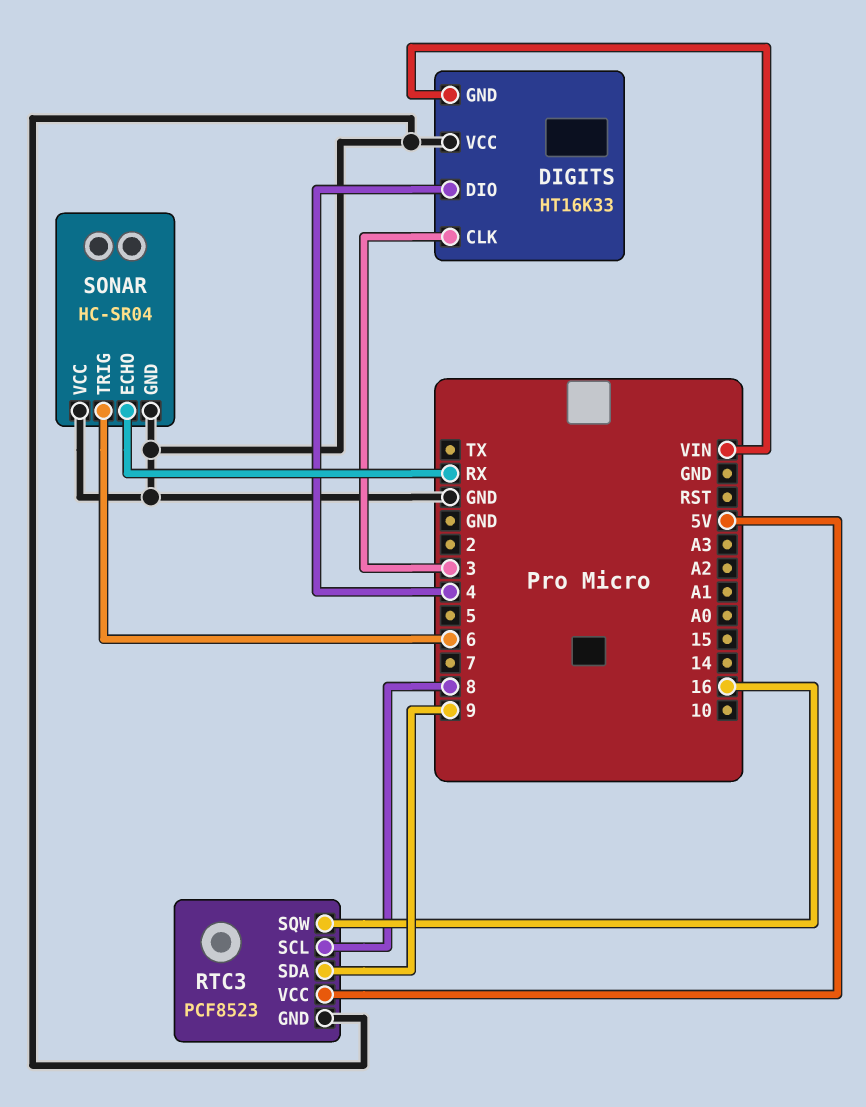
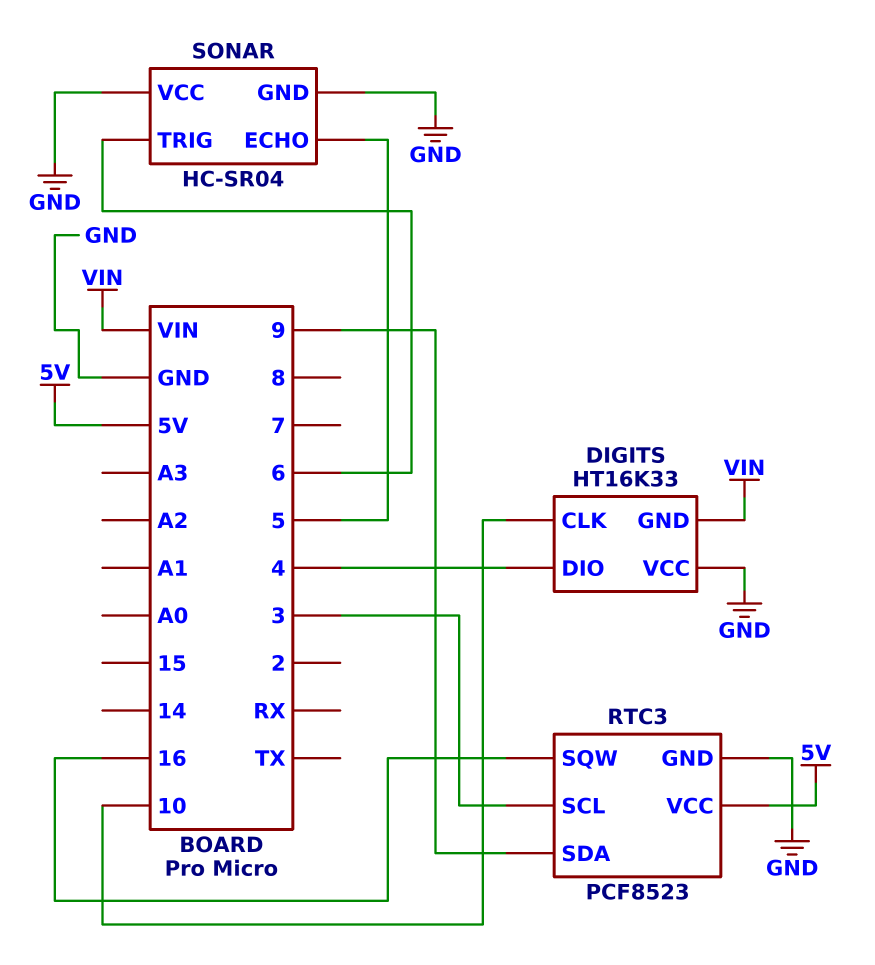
DIGITS pin CLK: 3 -> 10
RTC3 pin SCL: 8 -> 3
SONAR pin ECHO: RX -> 5

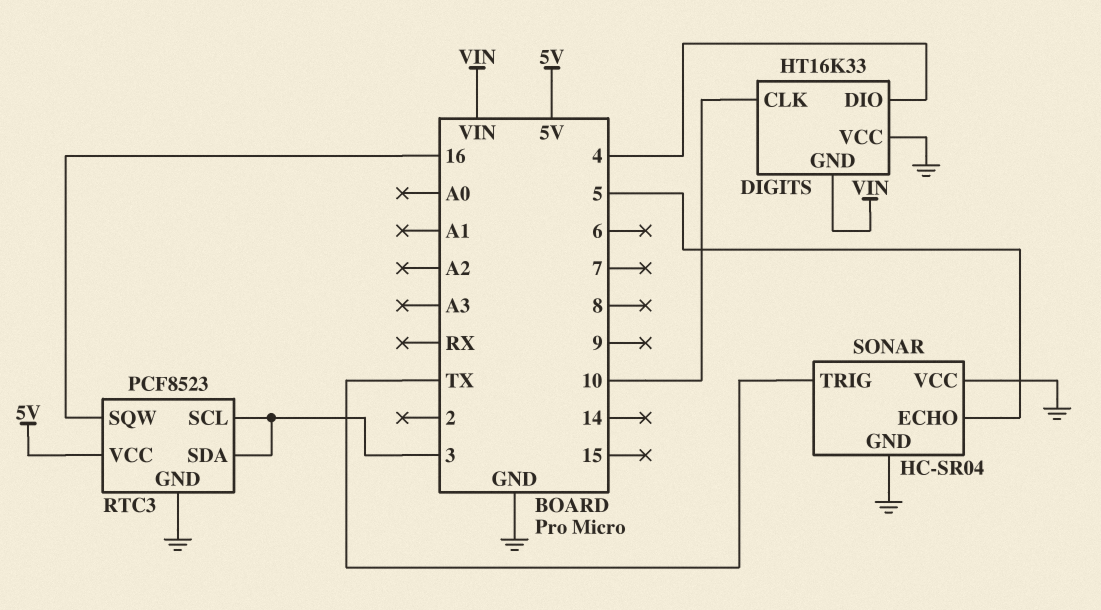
RTC3 pin SDA: 9 -> 3
SONAR pin TRIG: 6 -> TX

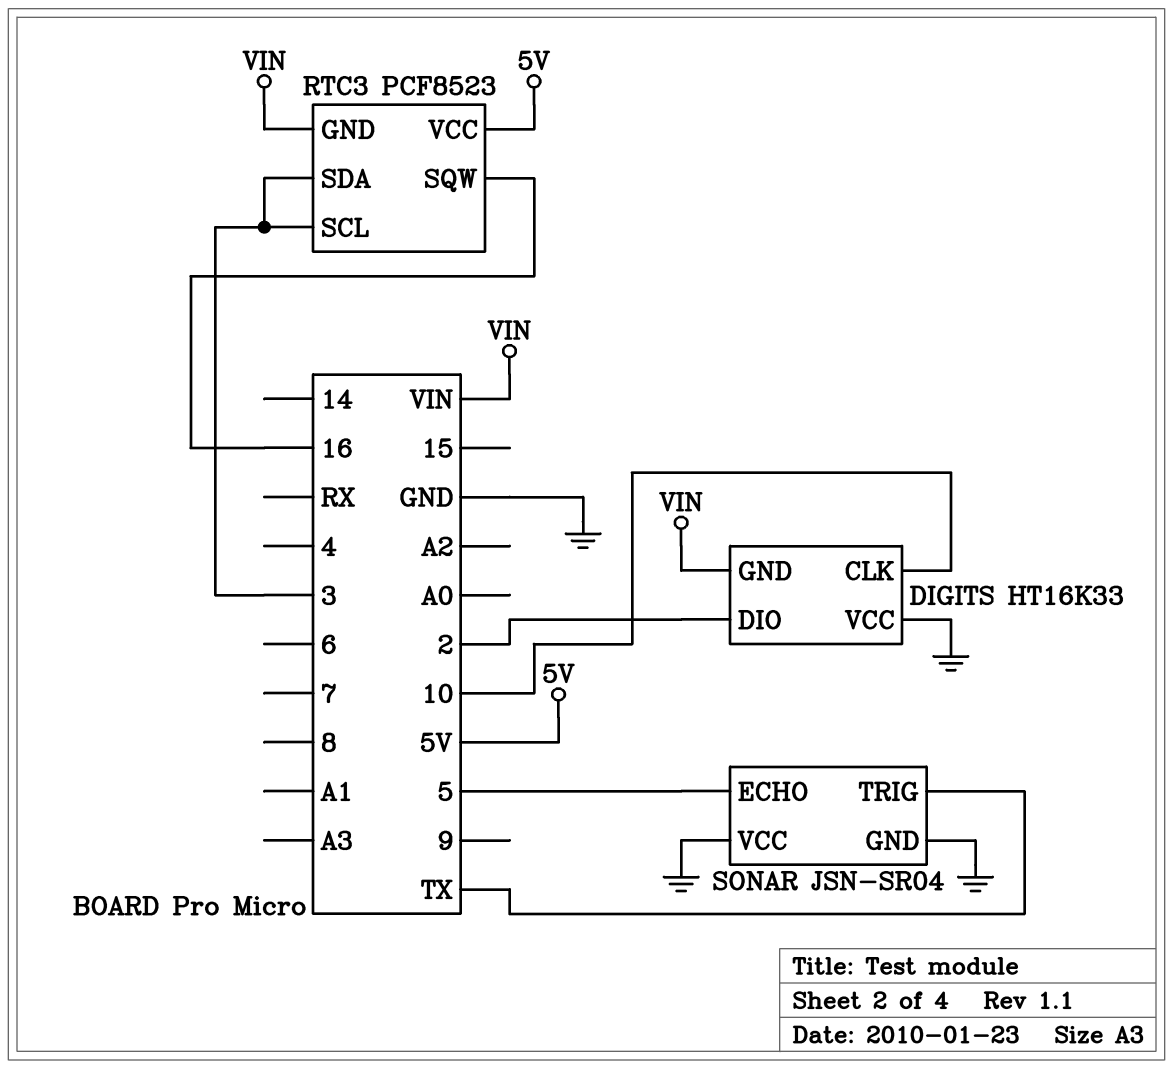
DIGITS pin DIO: 4 -> 2
RTC3 pin GND: GND -> VIN
SONAR: HC-SR04 -> JSN-SR04

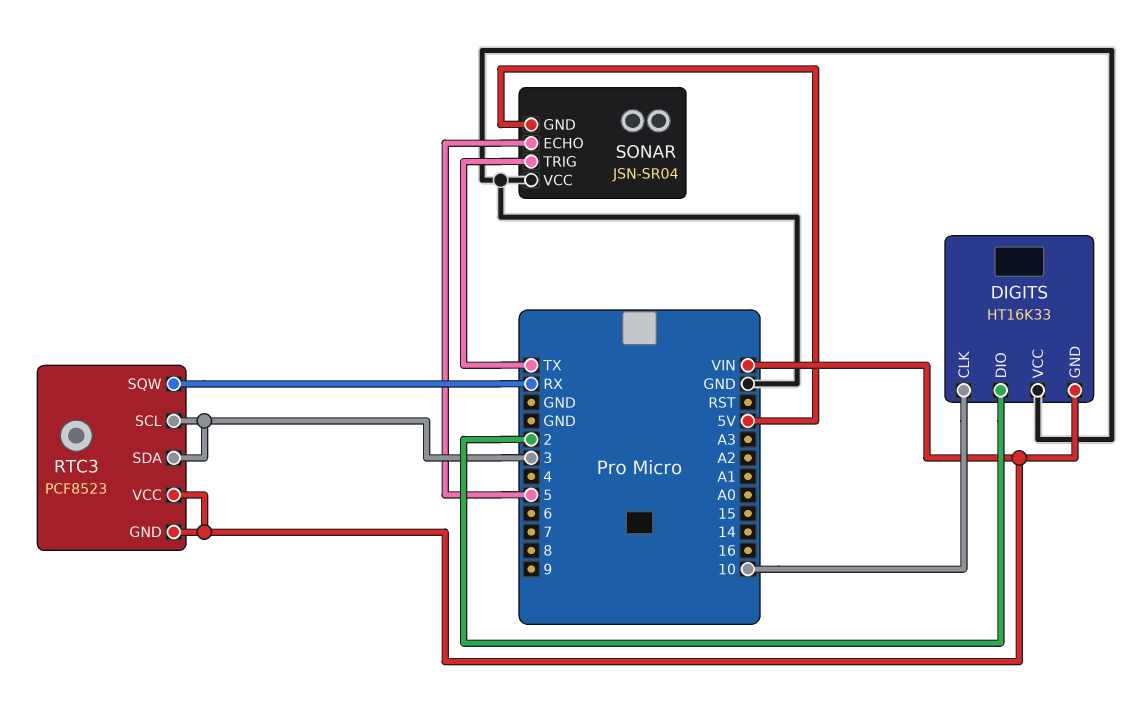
RTC3 pin SQW: 16 -> RX
RTC3 pin VCC: 5V -> VIN
SONAR pin GND: GND -> 5V

